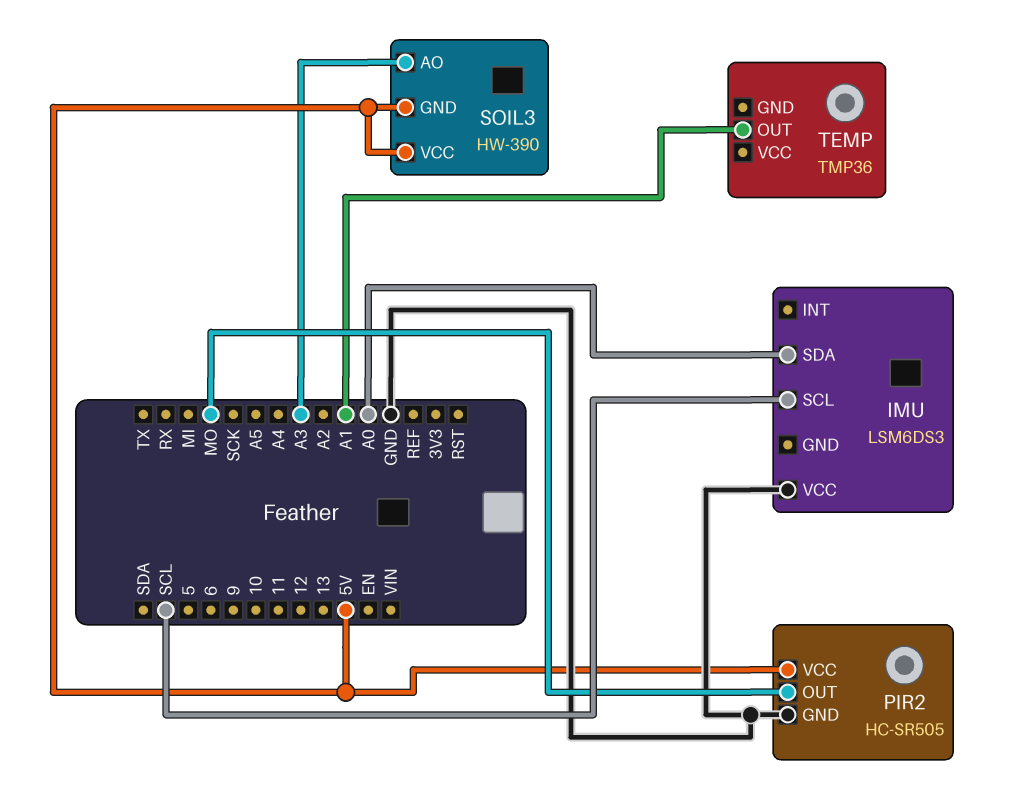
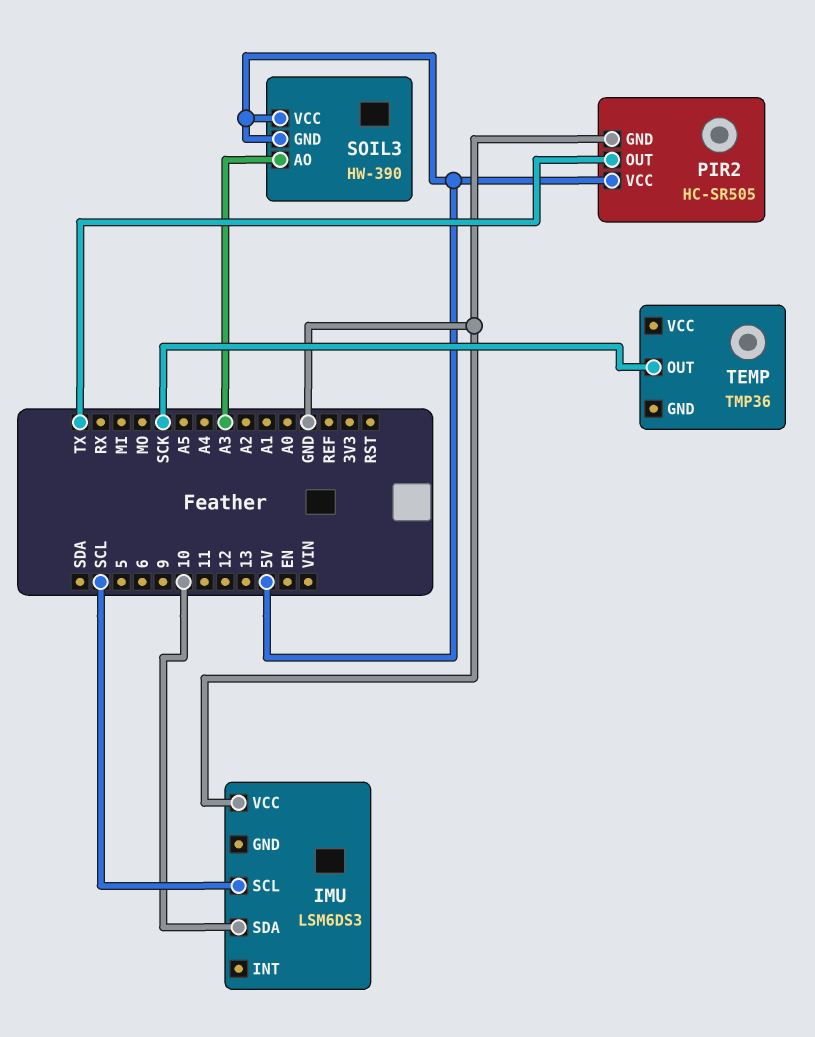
IMU pin SDA: A0 -> 10
PIR2 pin OUT: MO -> TX
TEMP pin OUT: A1 -> SCK

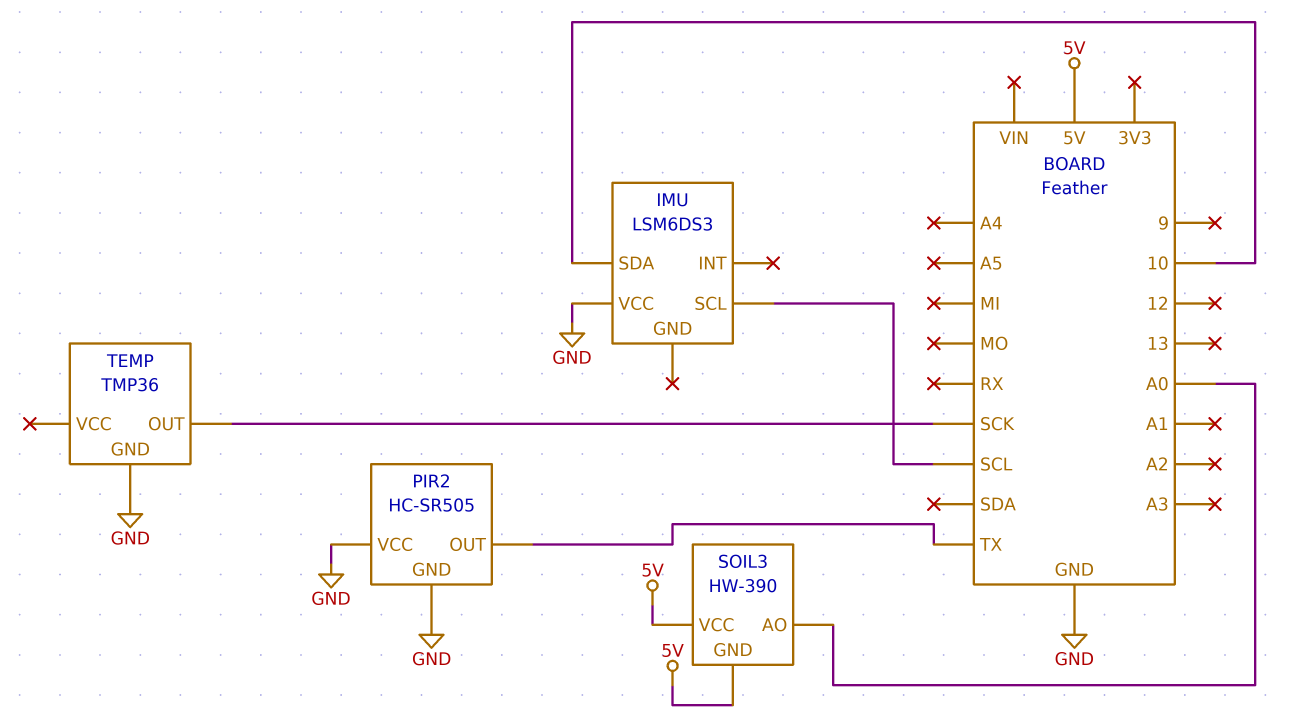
PIR2 pin VCC: 5V -> GND
SOIL3 pin AO: A3 -> A0
TEMP pin GND: none -> GND

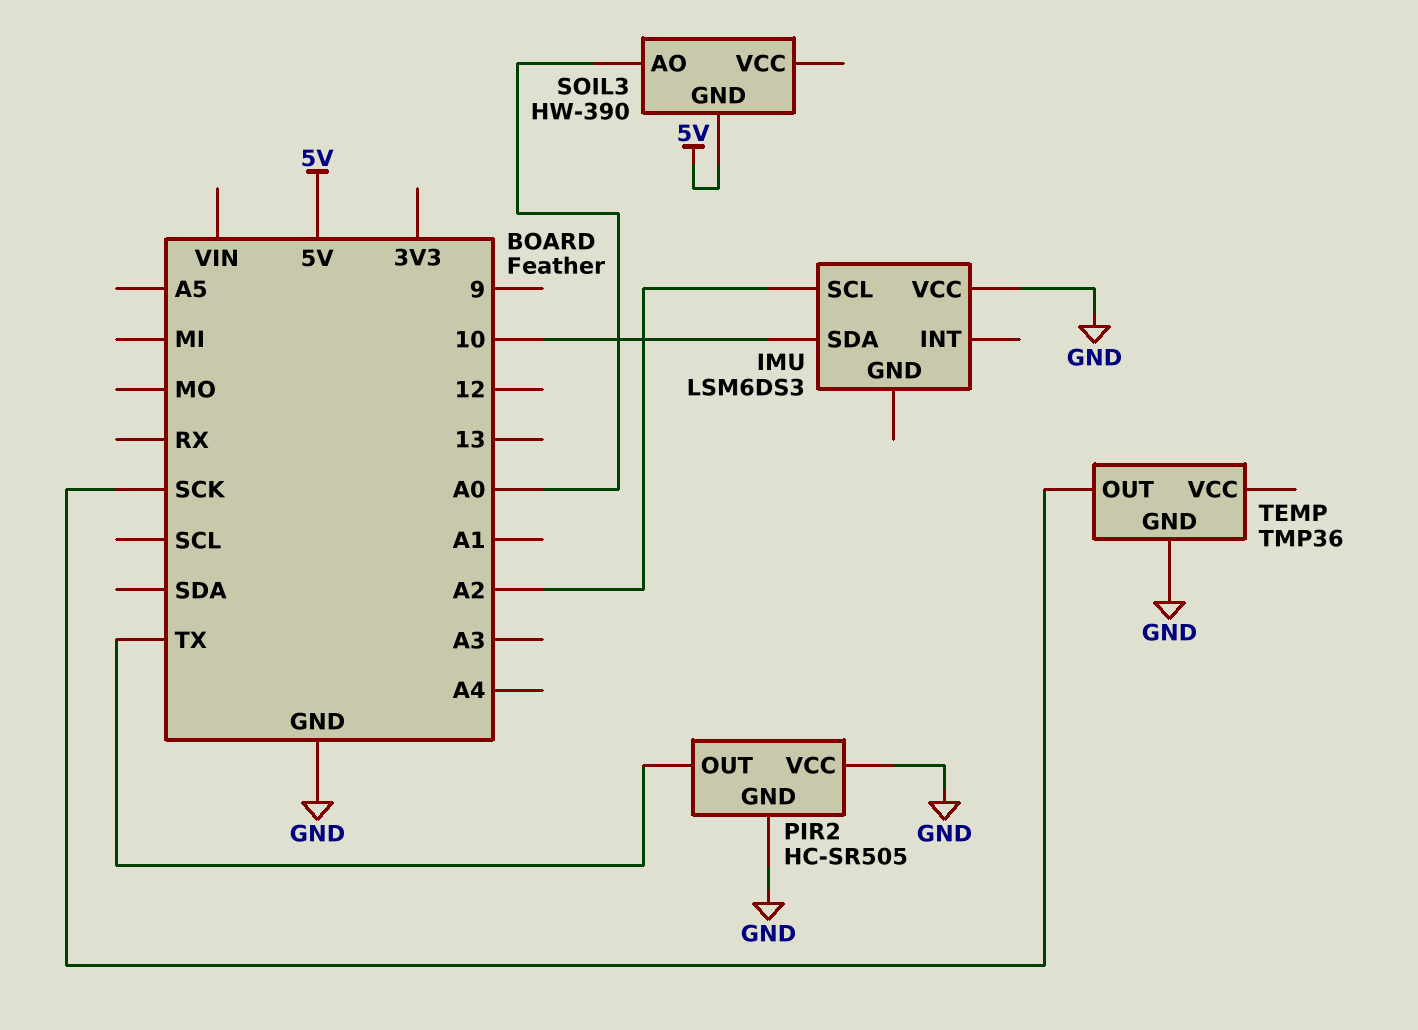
IMU pin SCL: SCL -> A2
SOIL3 pin VCC: 5V -> none

